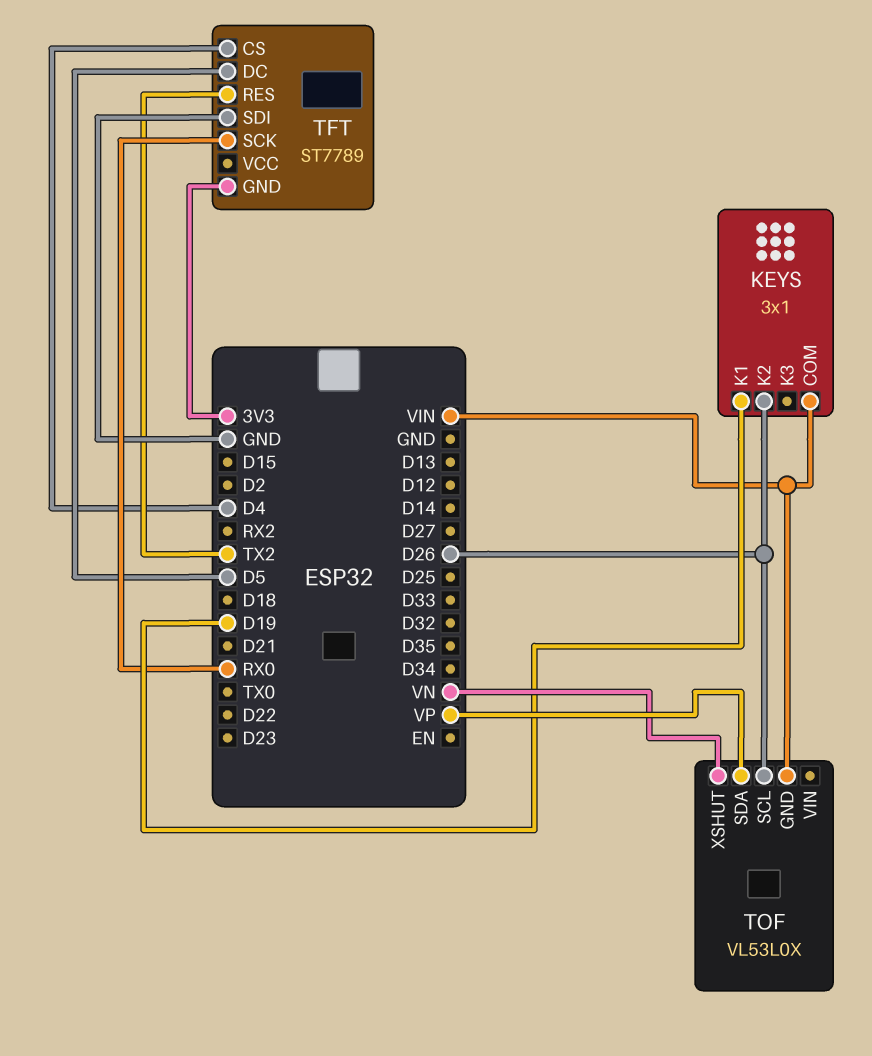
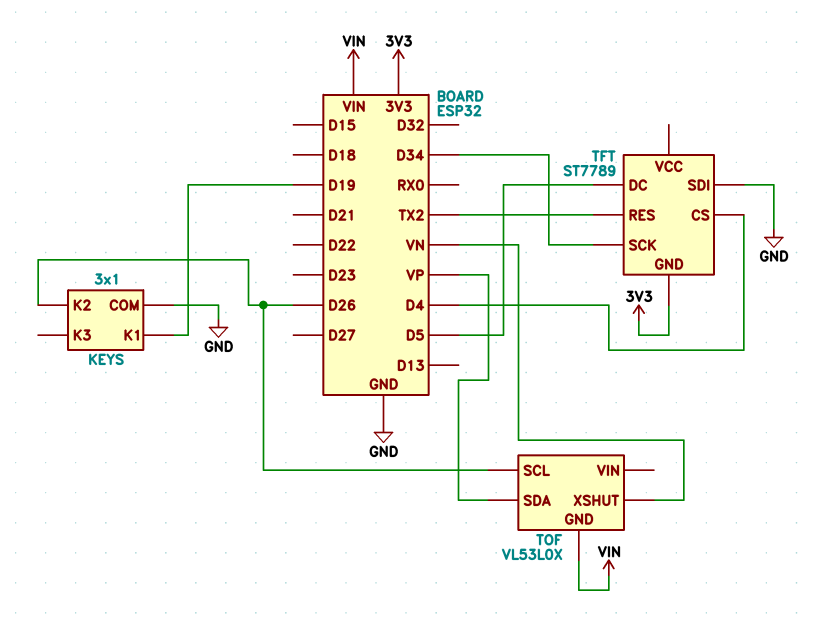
KEYS pin COM: VIN -> GND
TFT pin SCK: RX0 -> D34

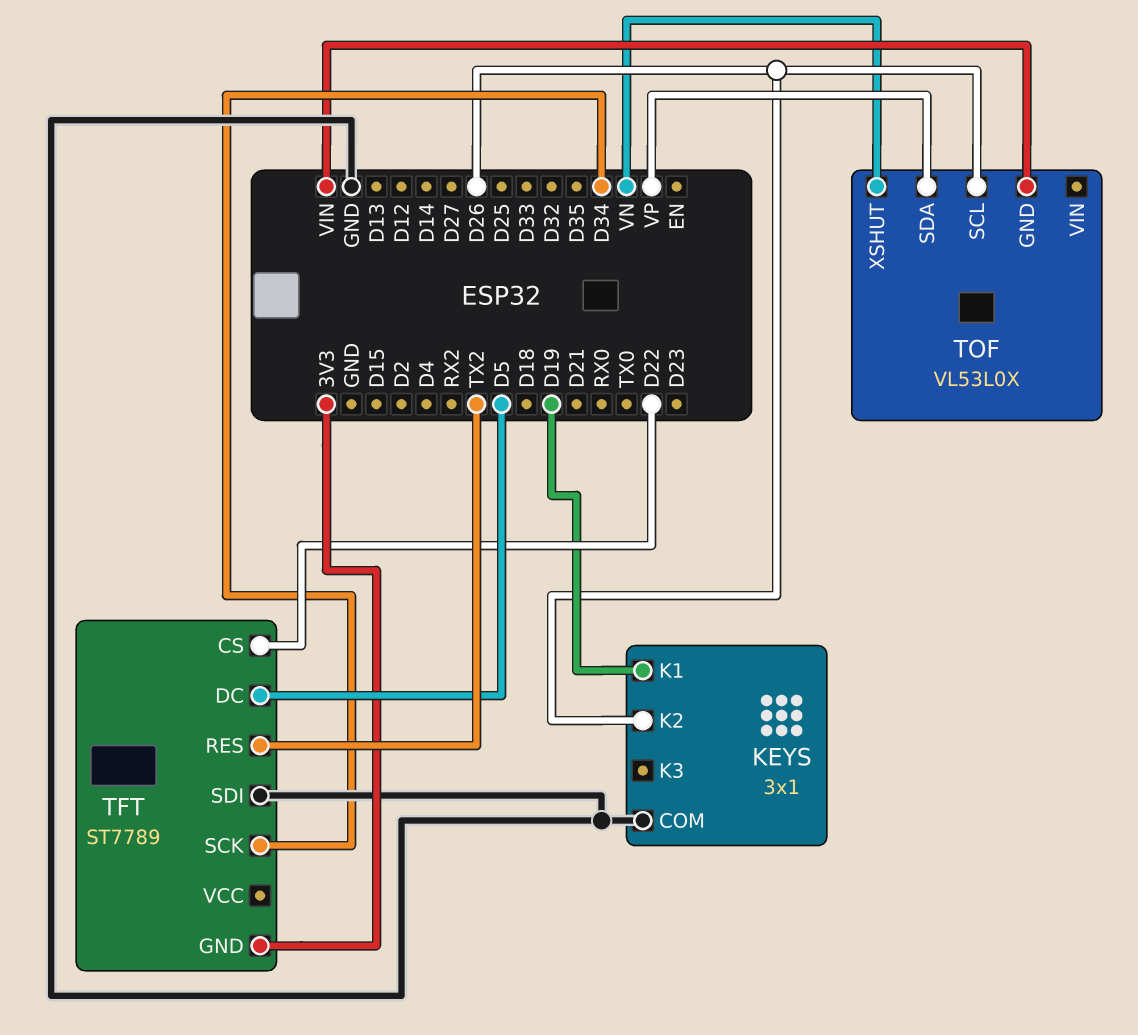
TFT pin CS: D4 -> D22

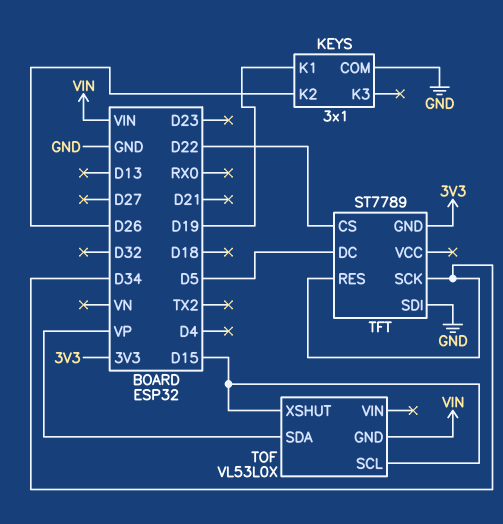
TFT pin RES: TX2 -> D34
TOF pin SCL: D26 -> D15
TOF pin XSHUT: VN -> D15

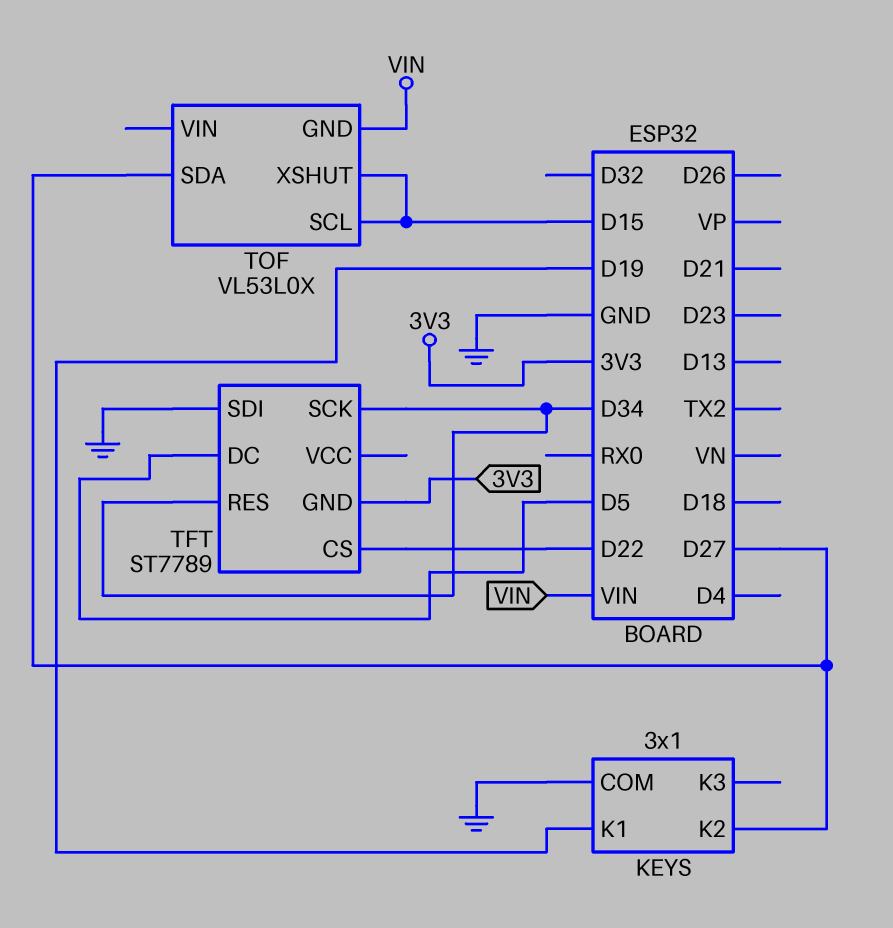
KEYS pin K2: D26 -> D27
TOF pin SDA: VP -> D27

